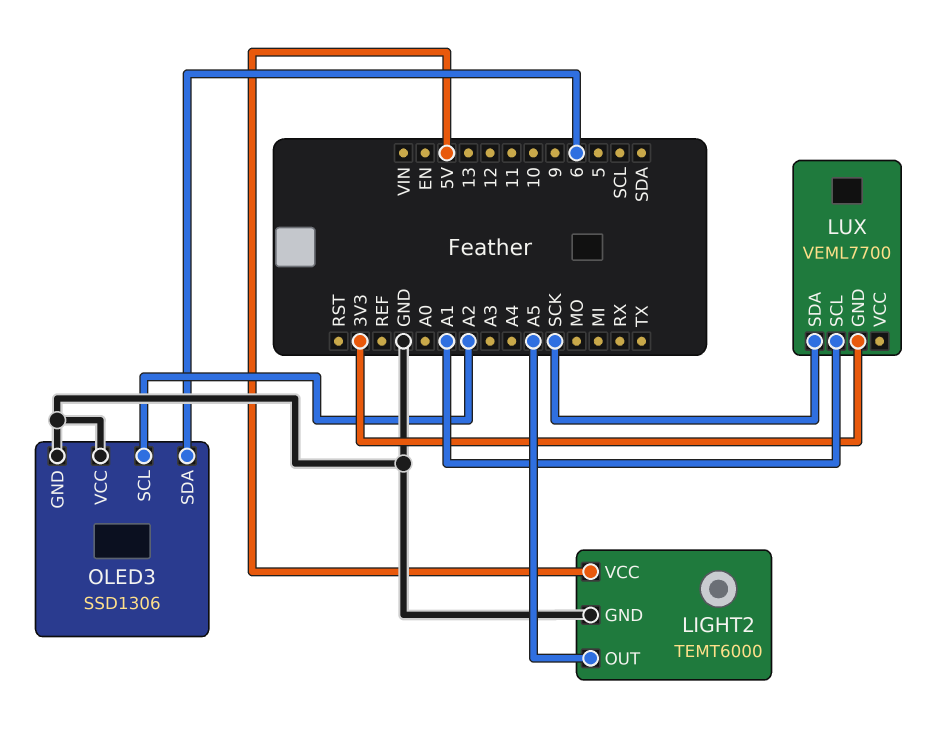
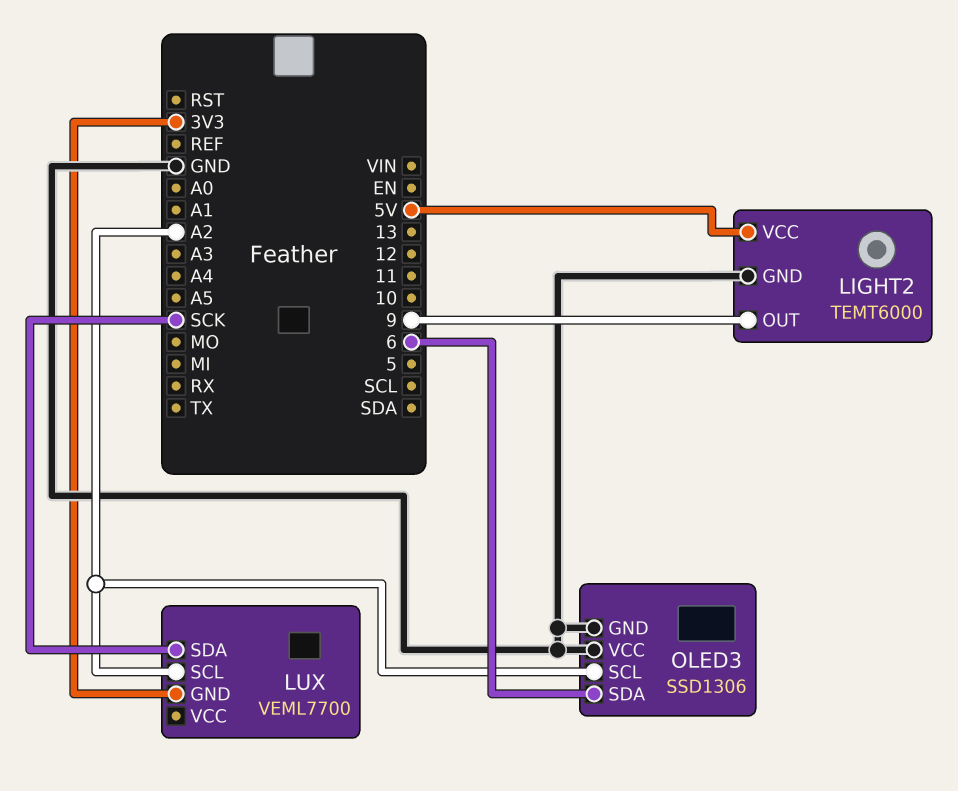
LIGHT2 pin OUT: A5 -> 9
LUX pin SCL: A1 -> A2

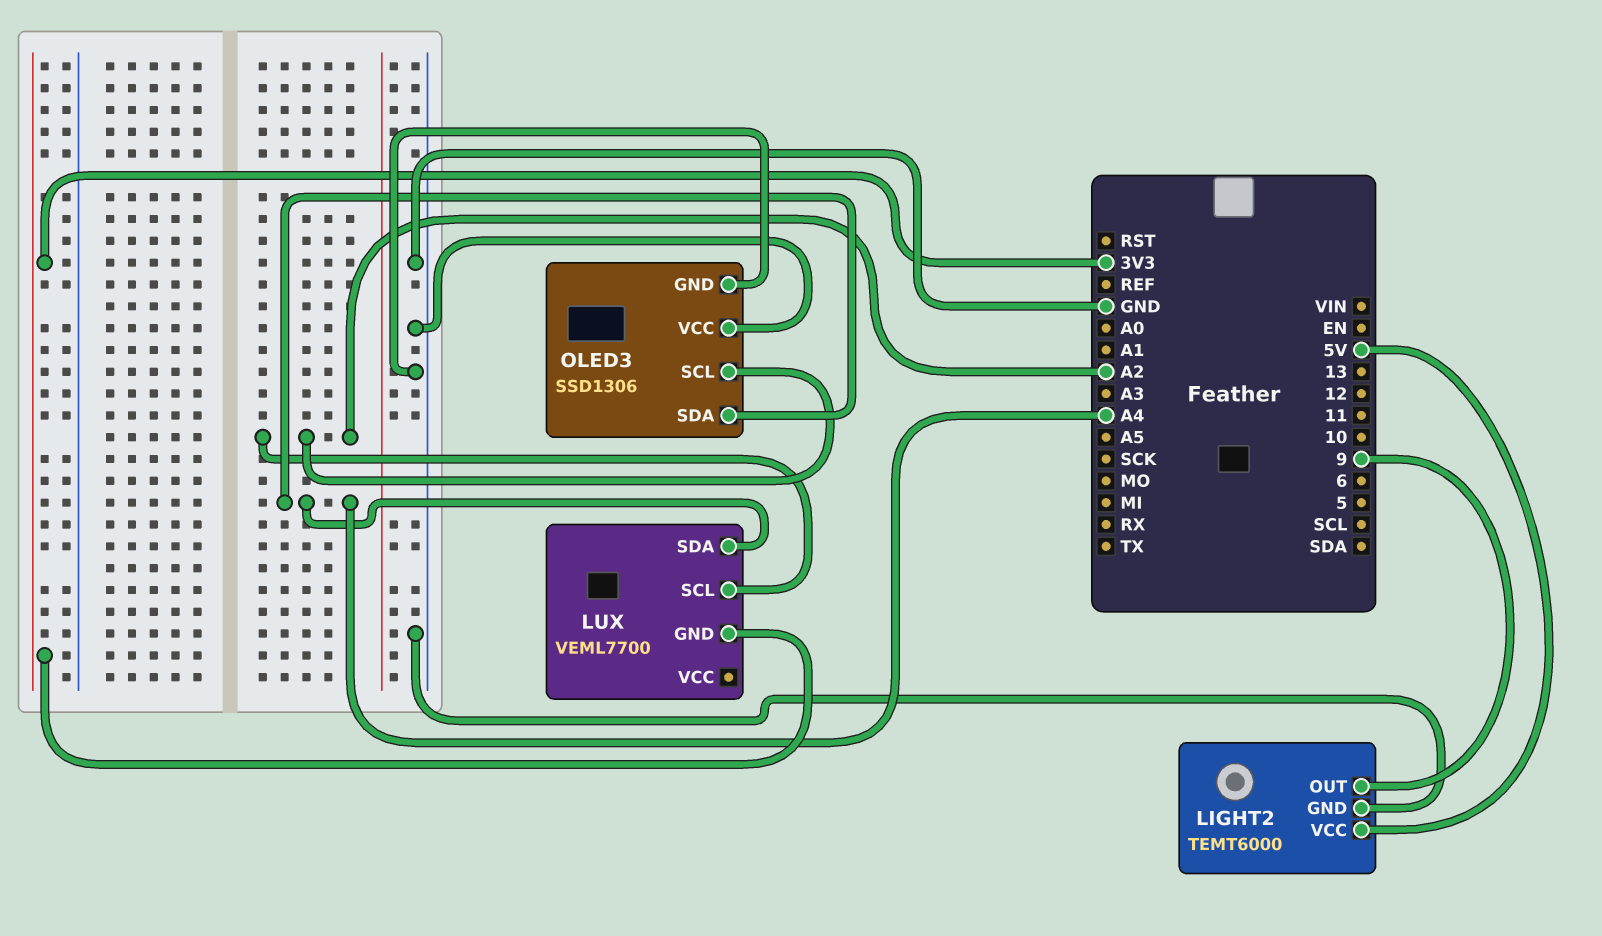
LUX pin SDA: SCK -> A4
OLED3 pin SDA: 6 -> A4

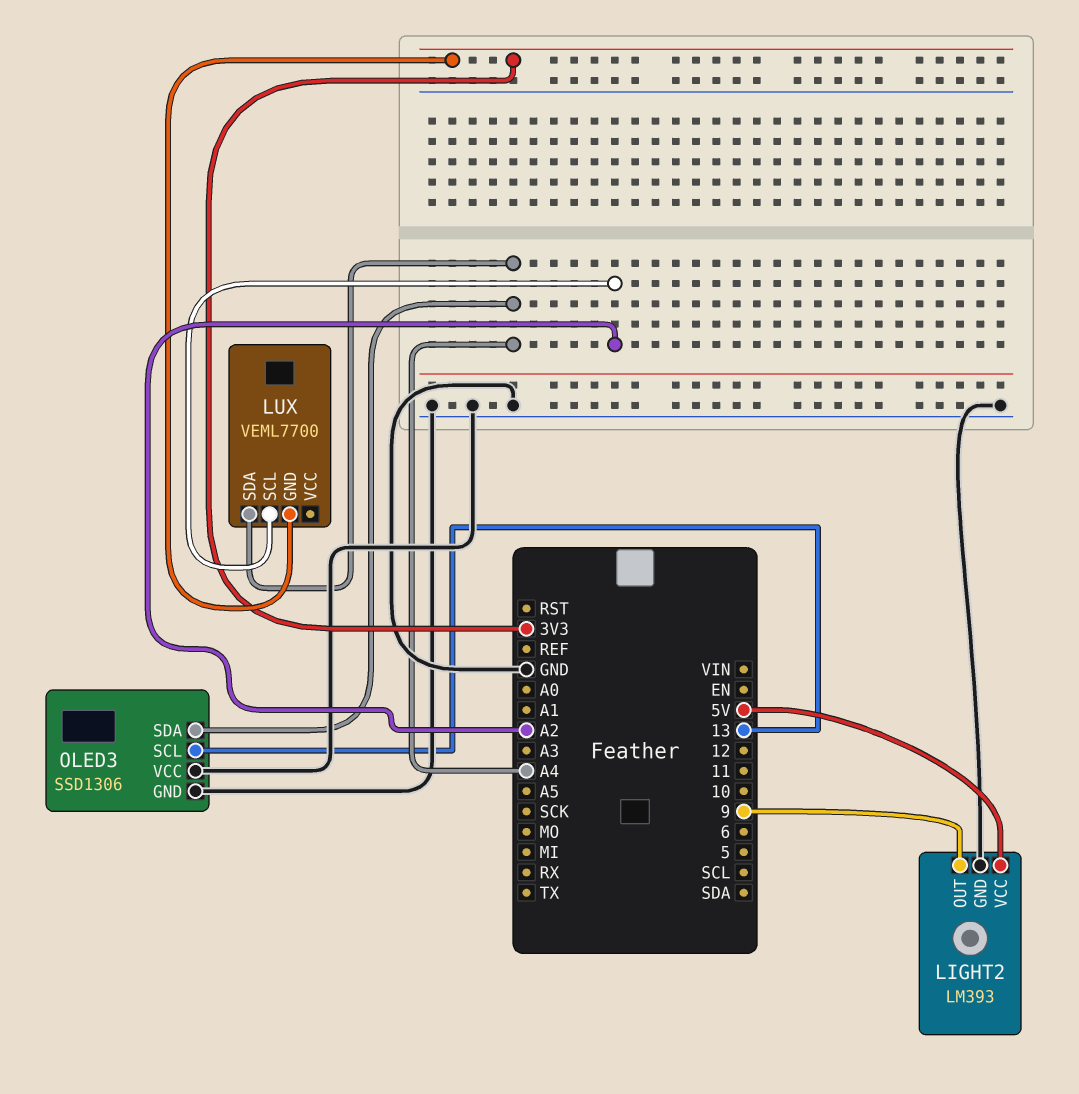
LIGHT2: TEMT6000 -> LM393
OLED3 pin SCL: A2 -> 13

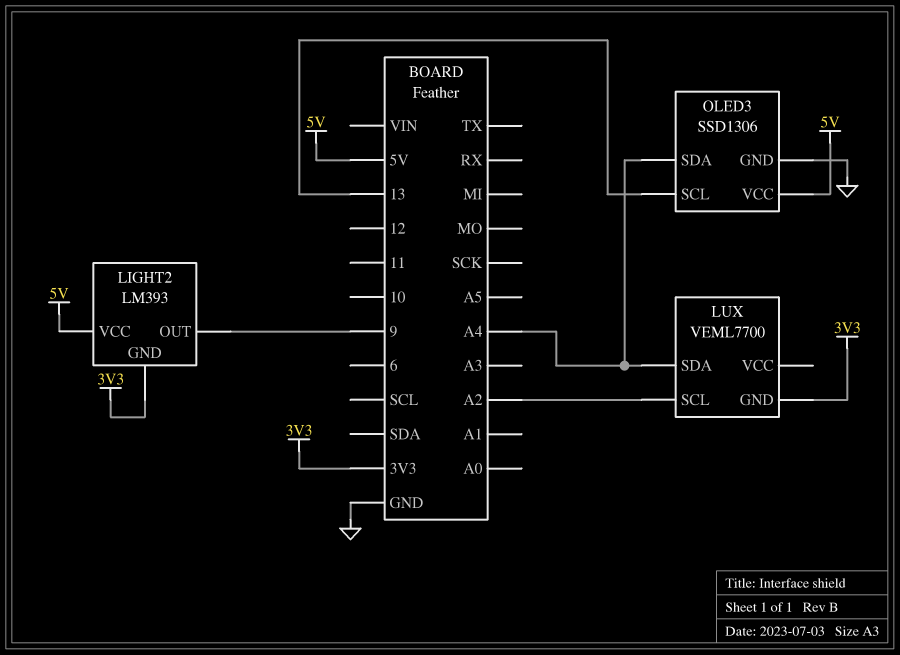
LIGHT2 pin GND: GND -> 3V3
OLED3 pin VCC: GND -> 5V

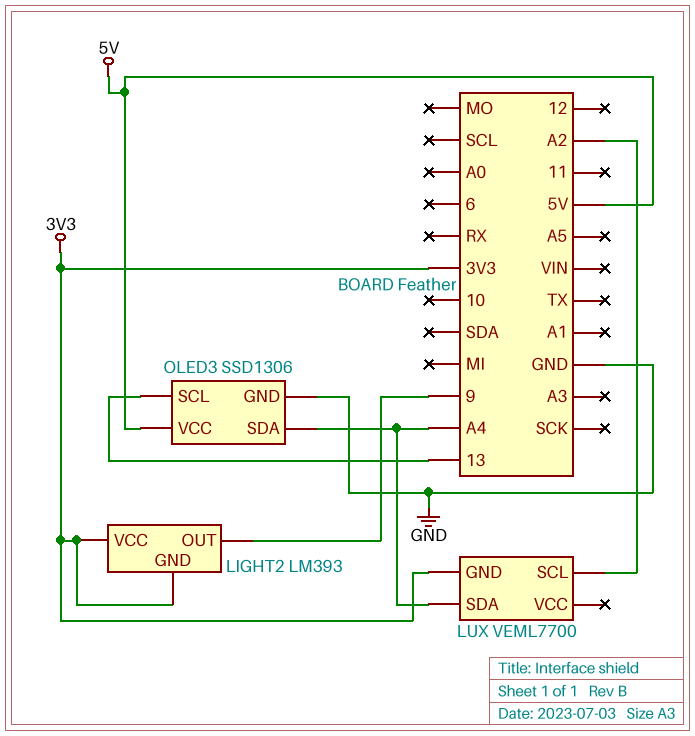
LIGHT2 pin VCC: 5V -> 3V3

